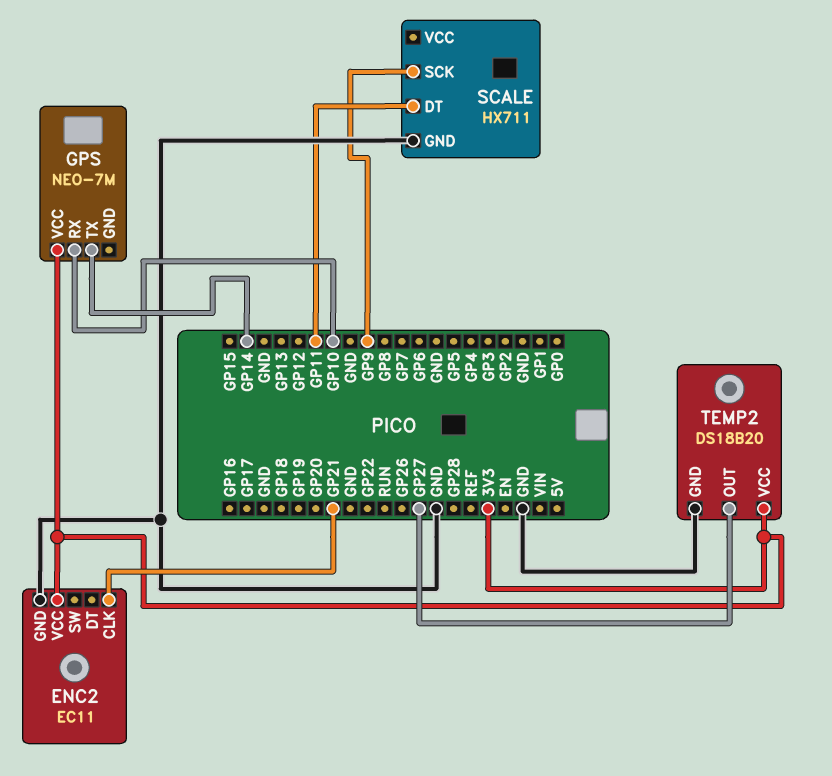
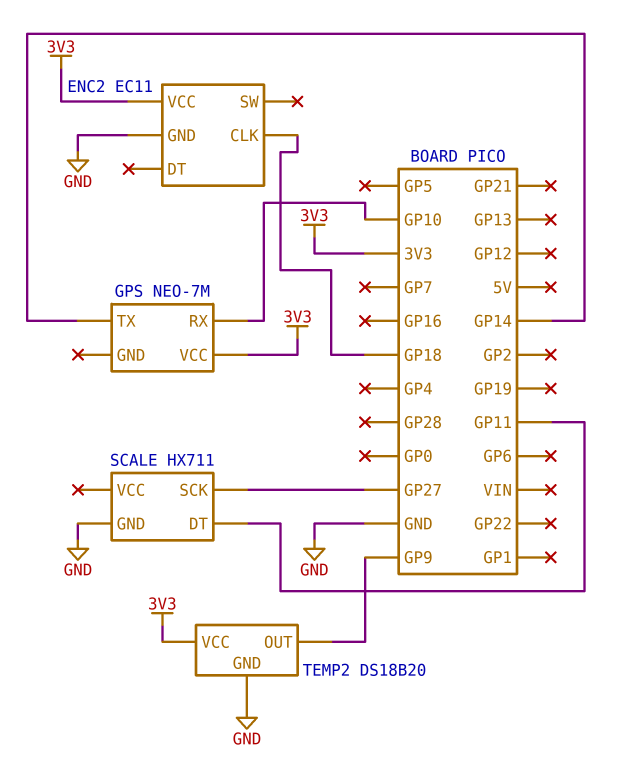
ENC2 pin CLK: GP21 -> GP18
SCALE pin SCK: GP9 -> GP27
TEMP2 pin OUT: GP27 -> GP9

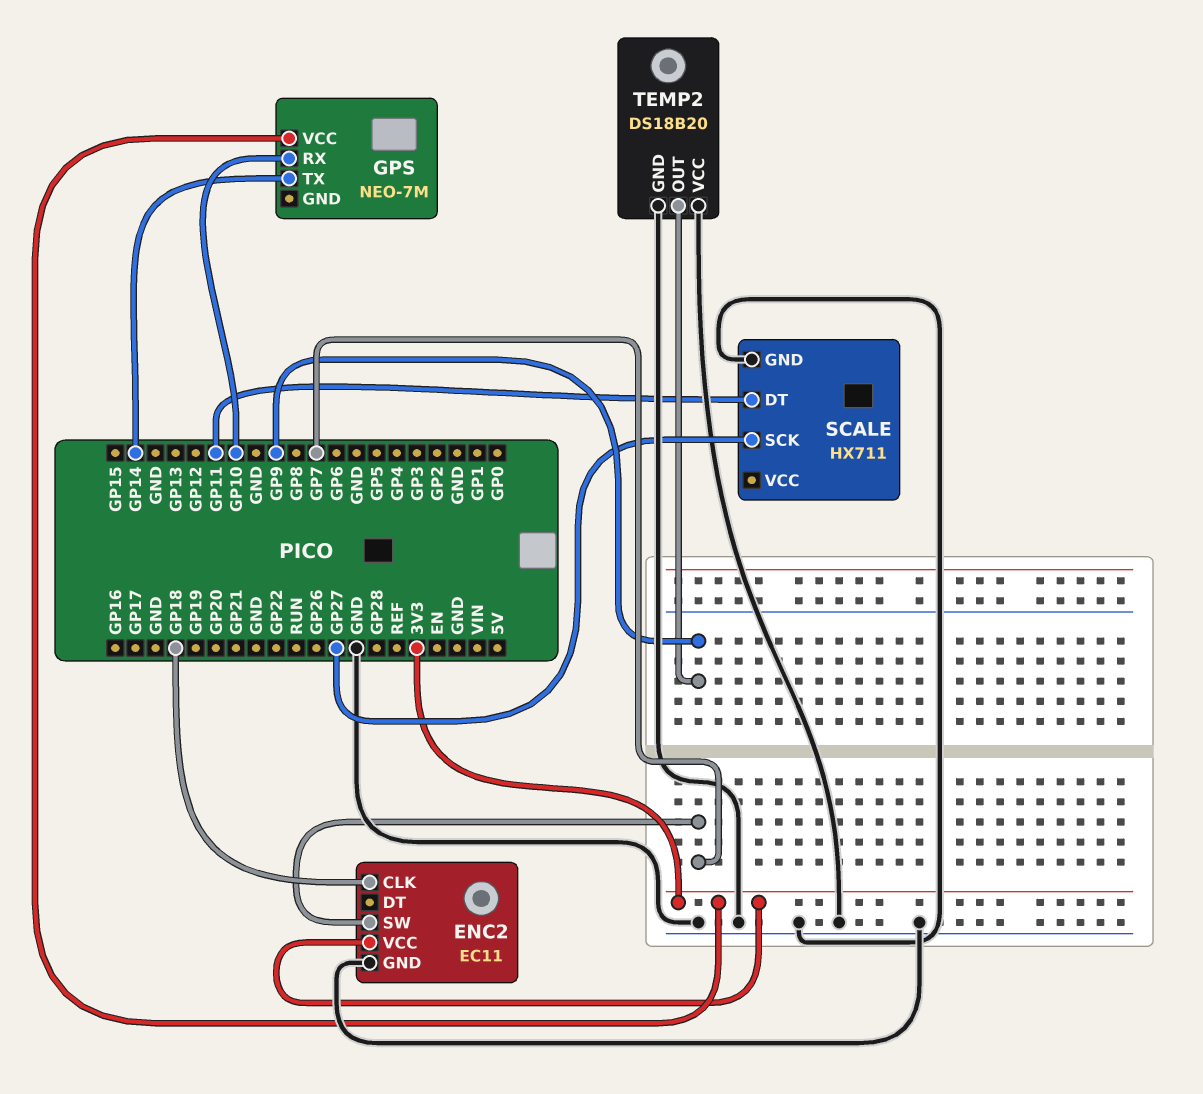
ENC2 pin SW: none -> GP7
TEMP2 pin VCC: 3V3 -> GND

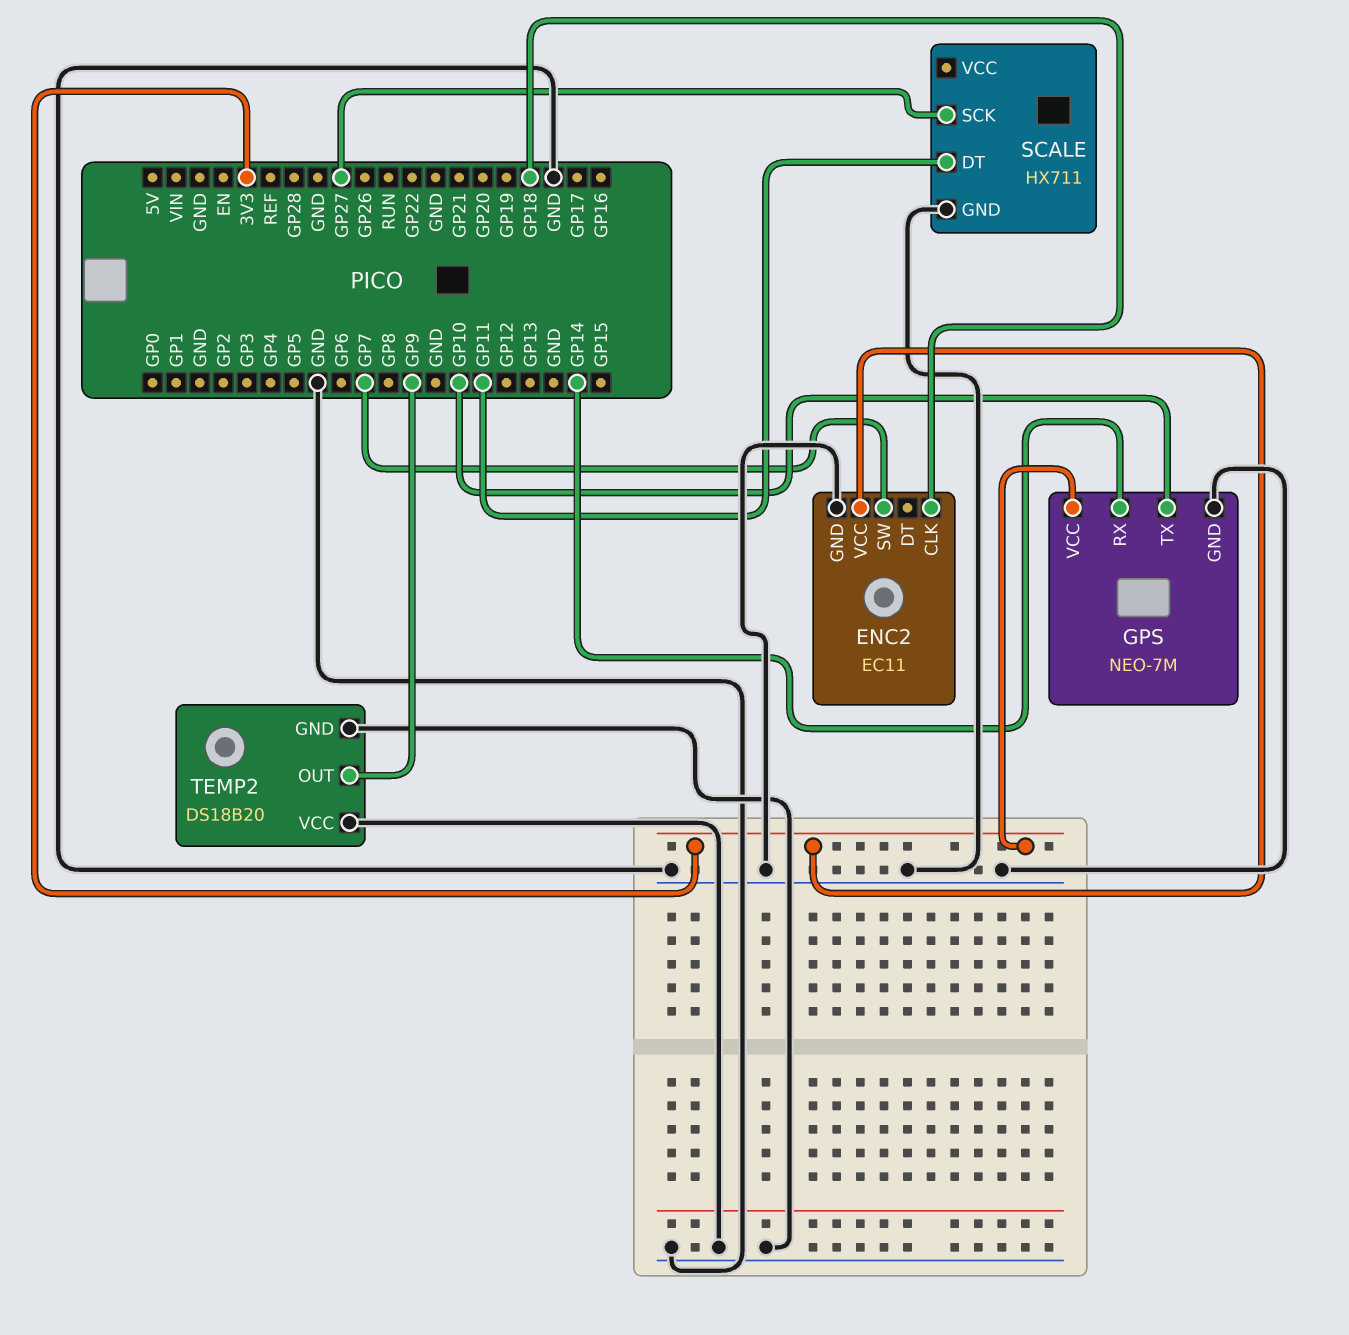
GPS pin GND: none -> GND
GPS pin RX: GP10 -> GP14
GPS pin TX: GP14 -> GP10

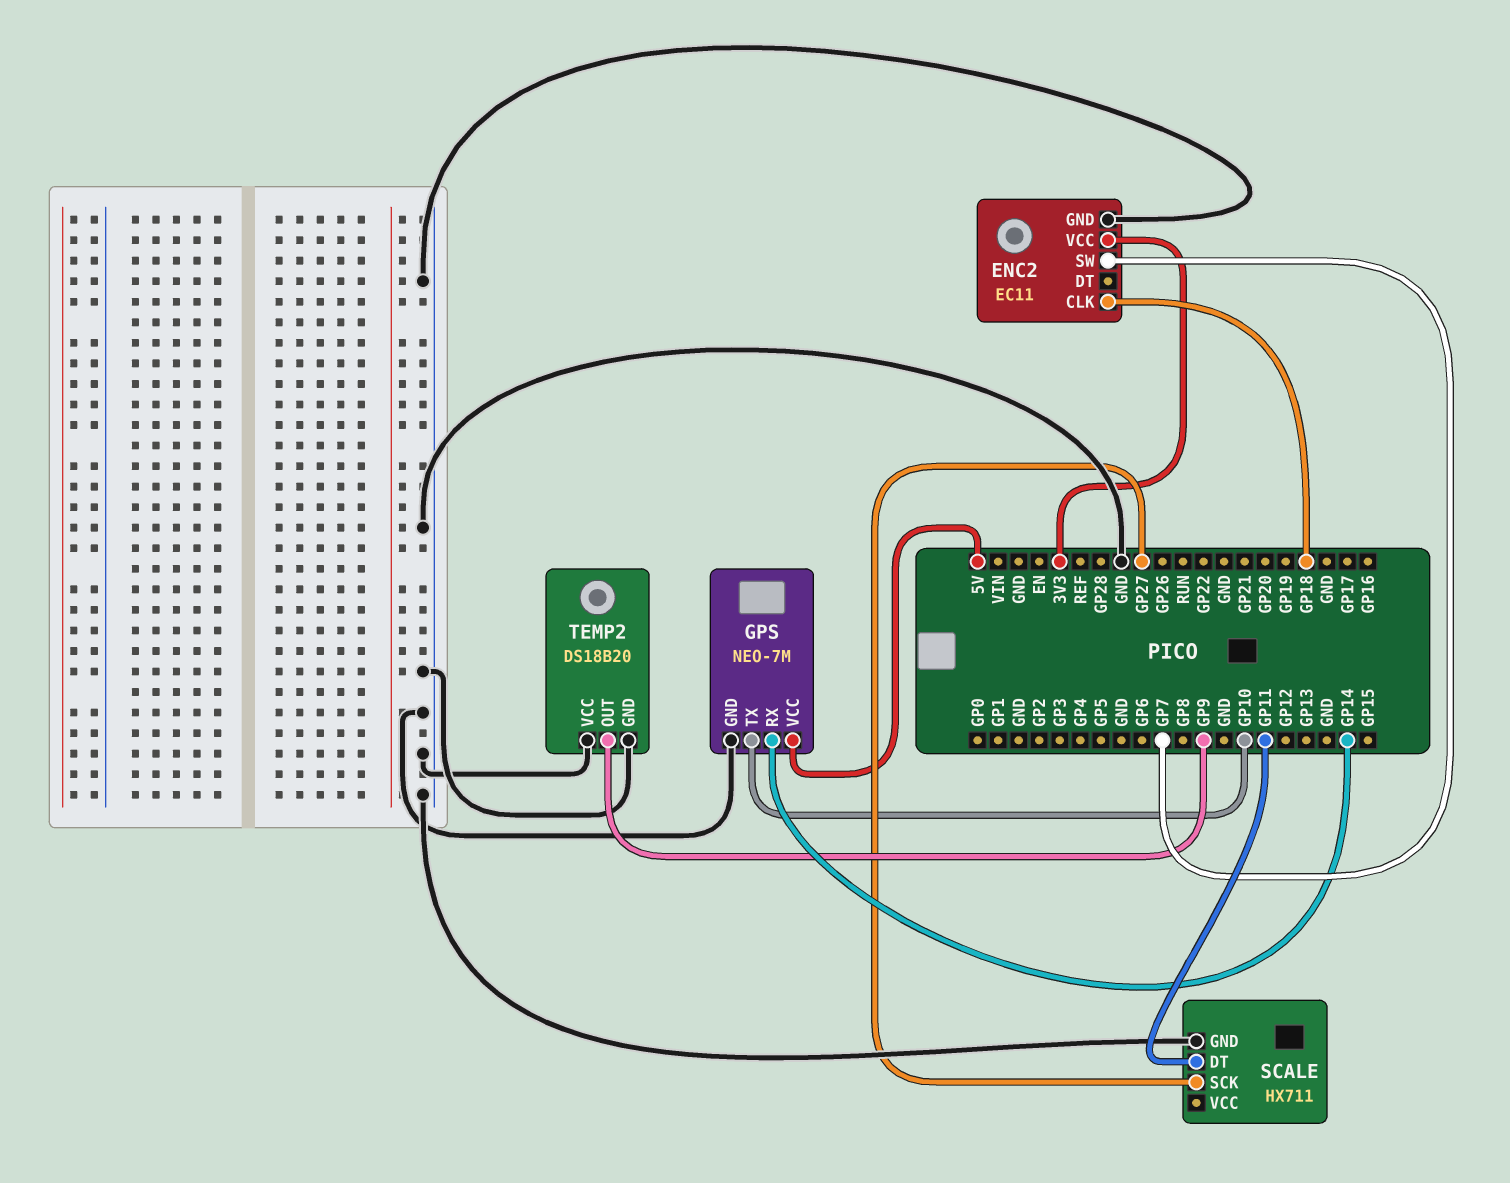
GPS pin VCC: 3V3 -> 5V

